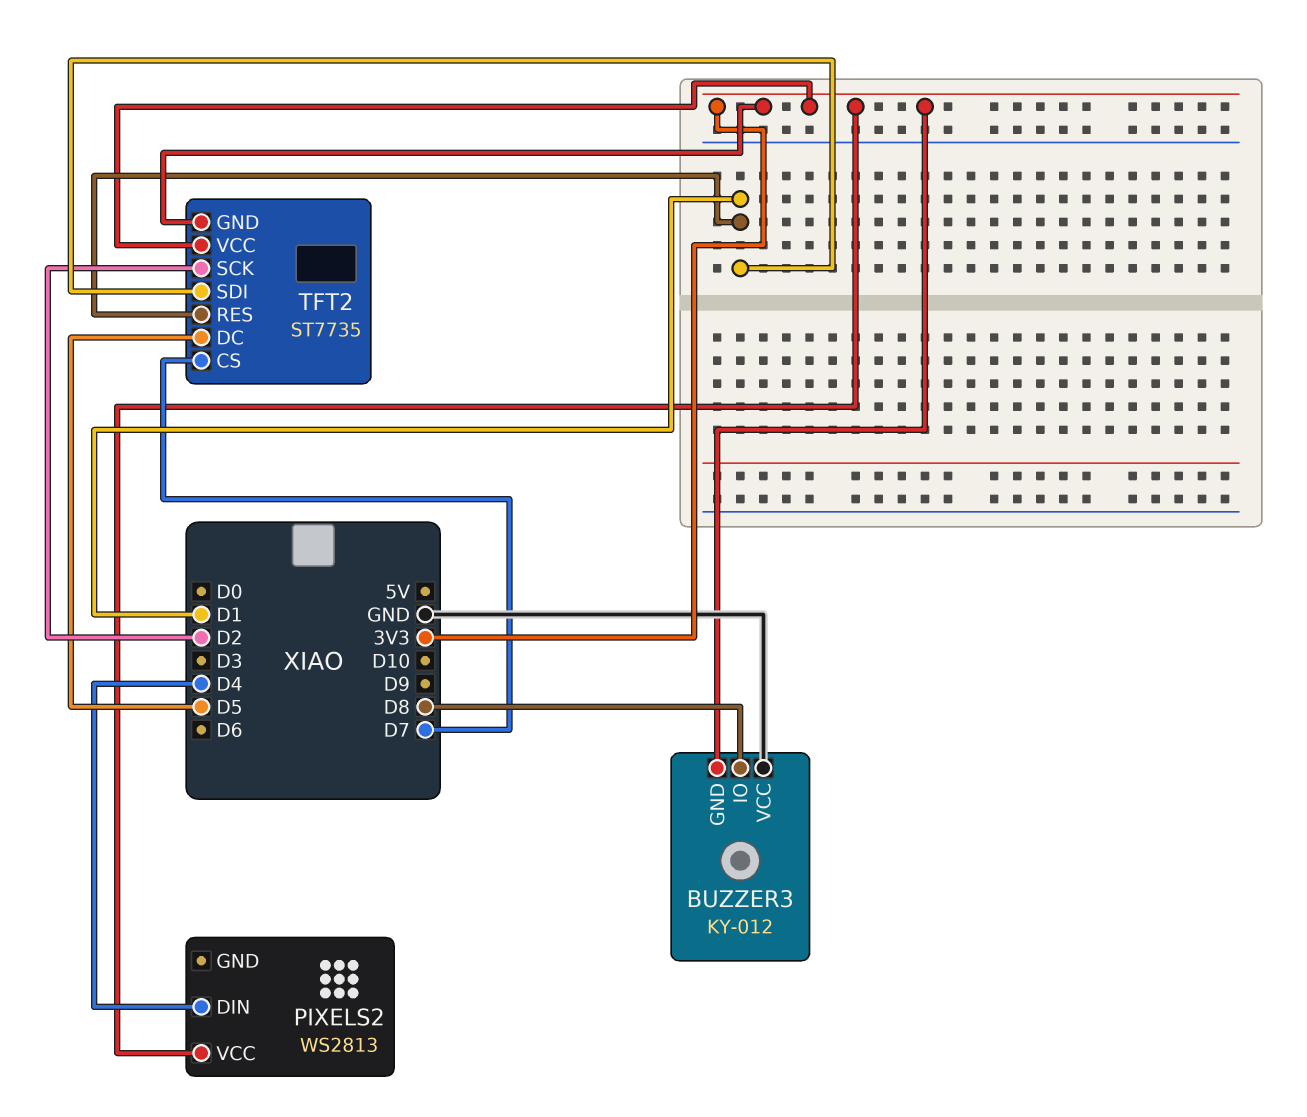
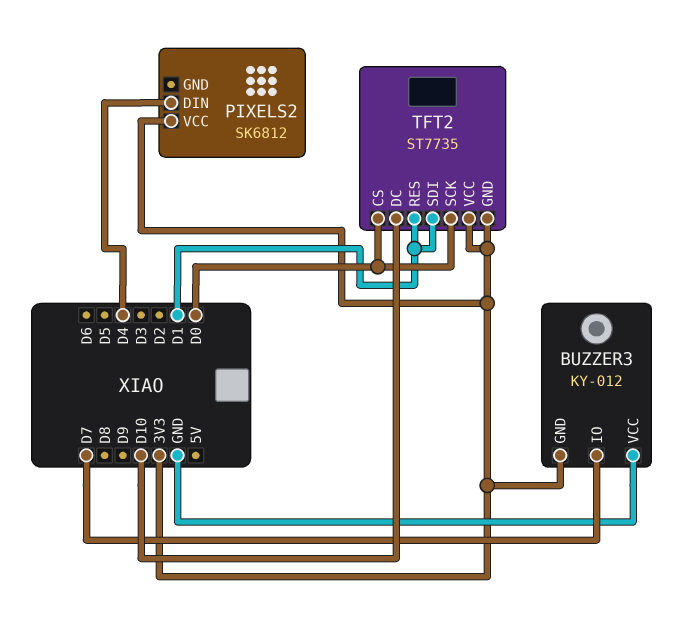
BUZZER3 pin IO: D8 -> D7
PIXELS2: WS2813 -> SK6812
TFT2 pin CS: D7 -> D0
TFT2 pin DC: D5 -> D10
TFT2 pin SCK: D2 -> D0

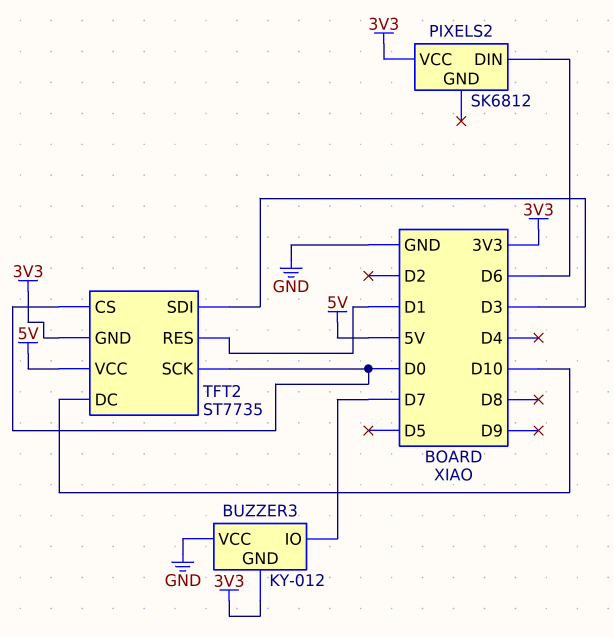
PIXELS2 pin DIN: D4 -> D6
TFT2 pin SDI: D1 -> D3
TFT2 pin VCC: 3V3 -> 5V

